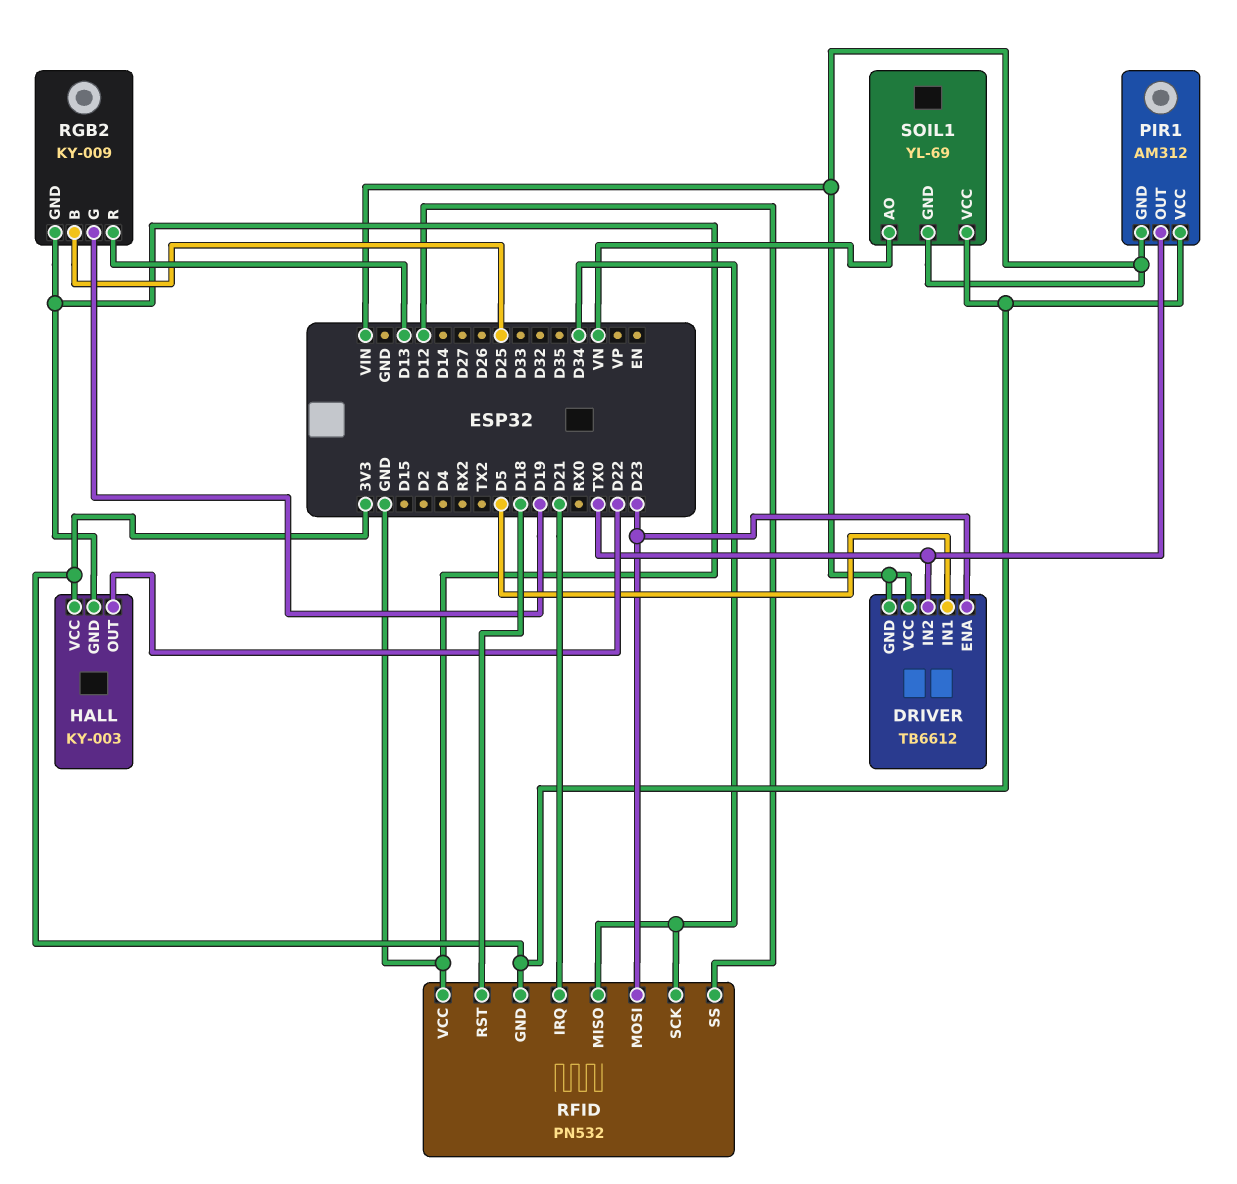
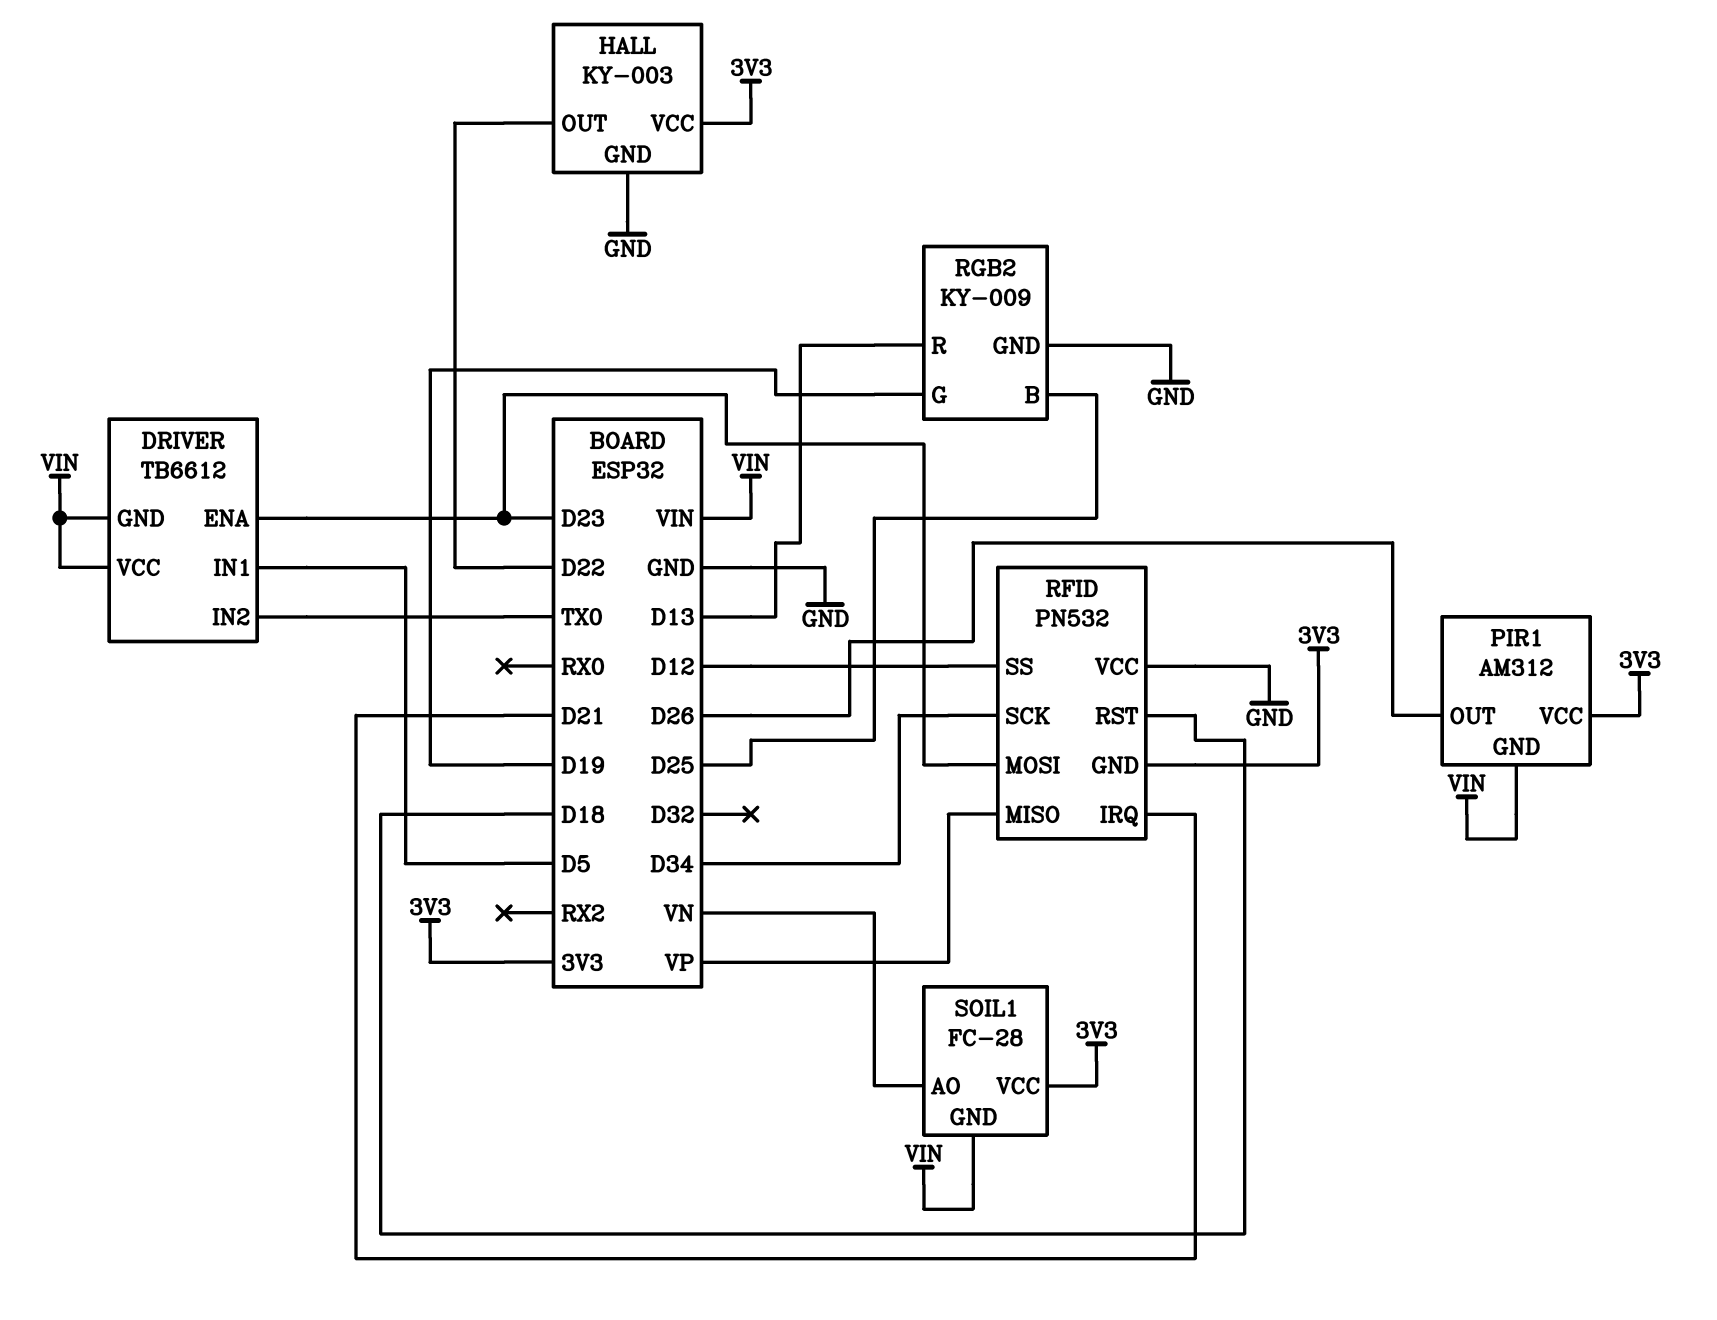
PIR1 pin OUT: TX0 -> D26
RFID pin MISO: D34 -> VP
SOIL1: YL-69 -> FC-28

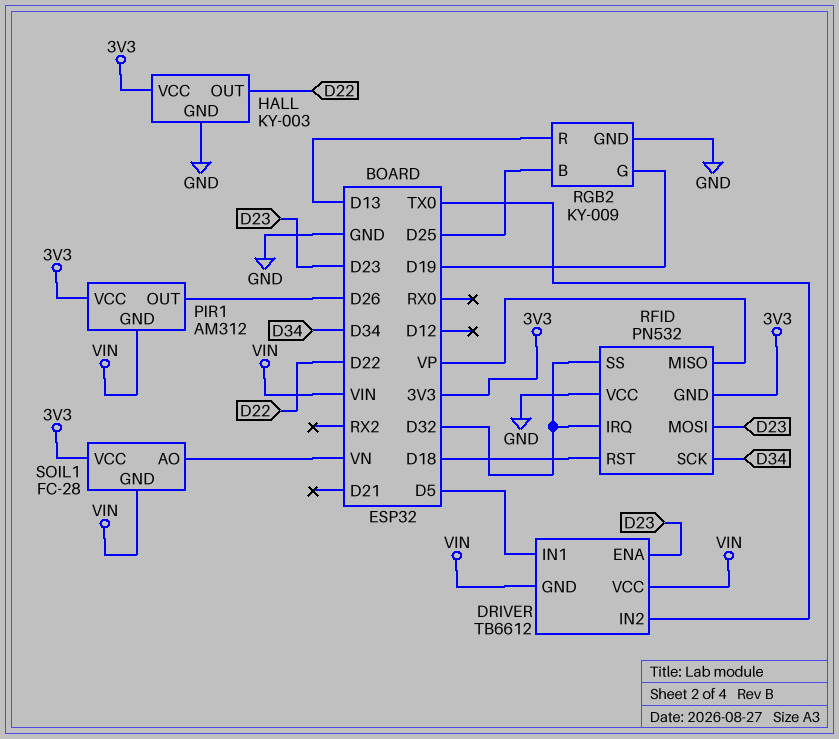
RFID pin IRQ: D21 -> D32
RFID pin SS: D12 -> D32

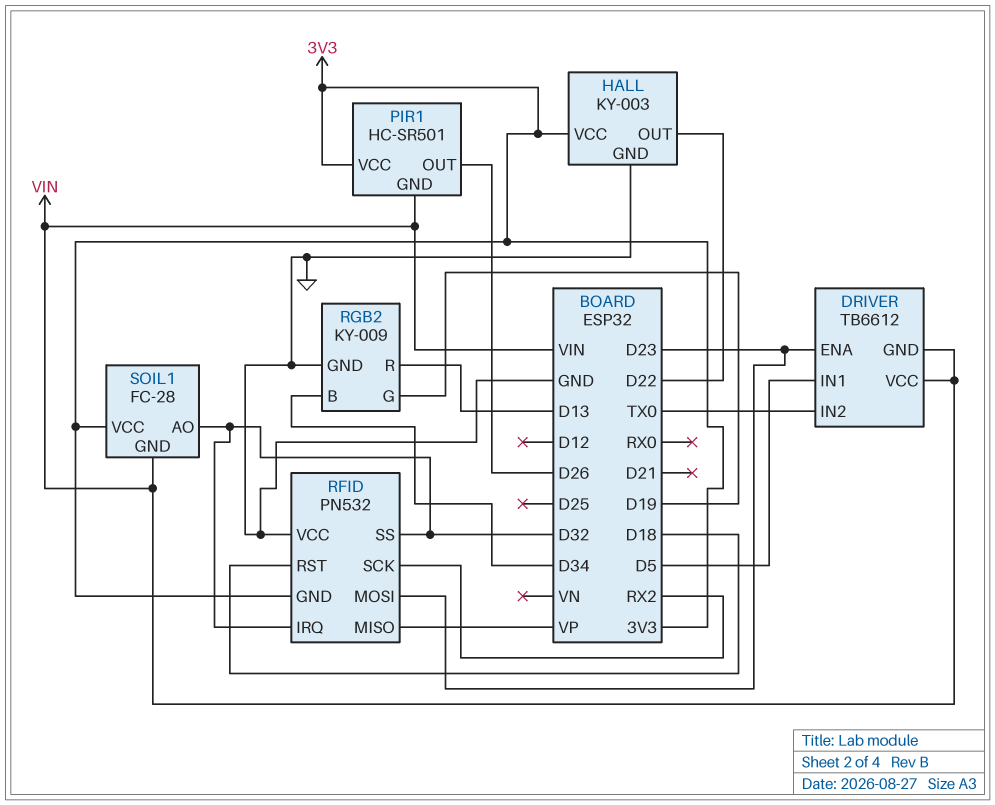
PIR1: AM312 -> HC-SR501
RFID pin SCK: D34 -> RX2
RGB2 pin B: D25 -> D34
SOIL1 pin AO: VN -> D32

